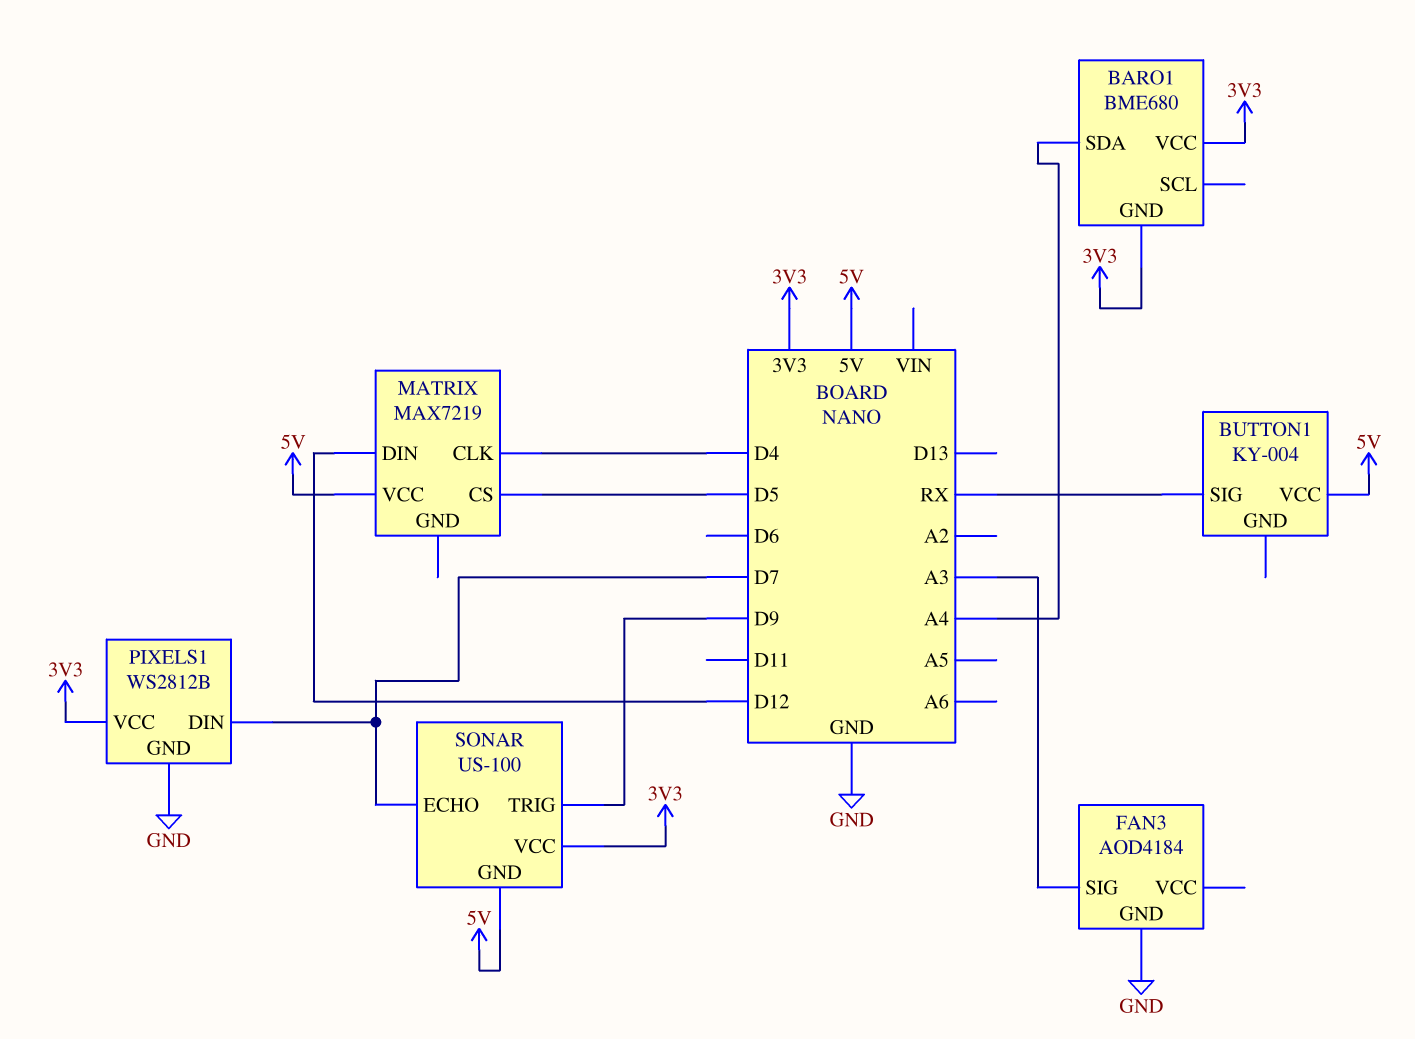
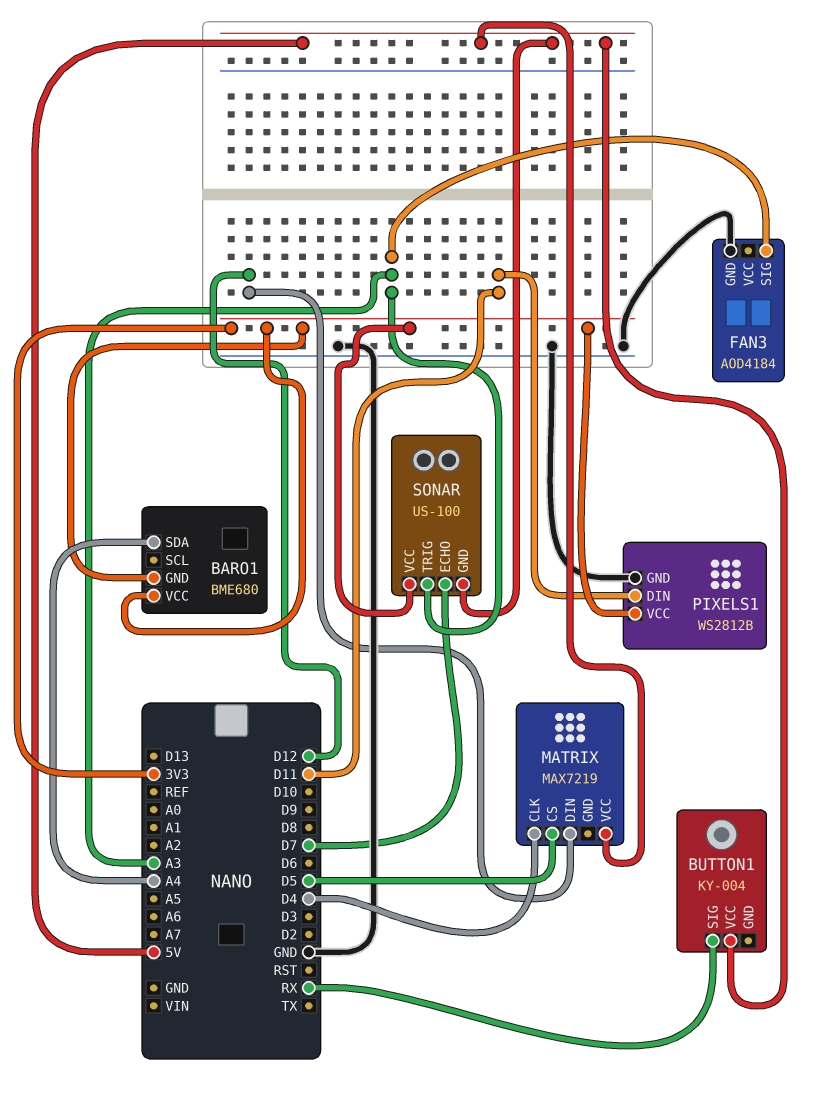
PIXELS1 pin DIN: D7 -> D11
SONAR pin TRIG: D9 -> A3

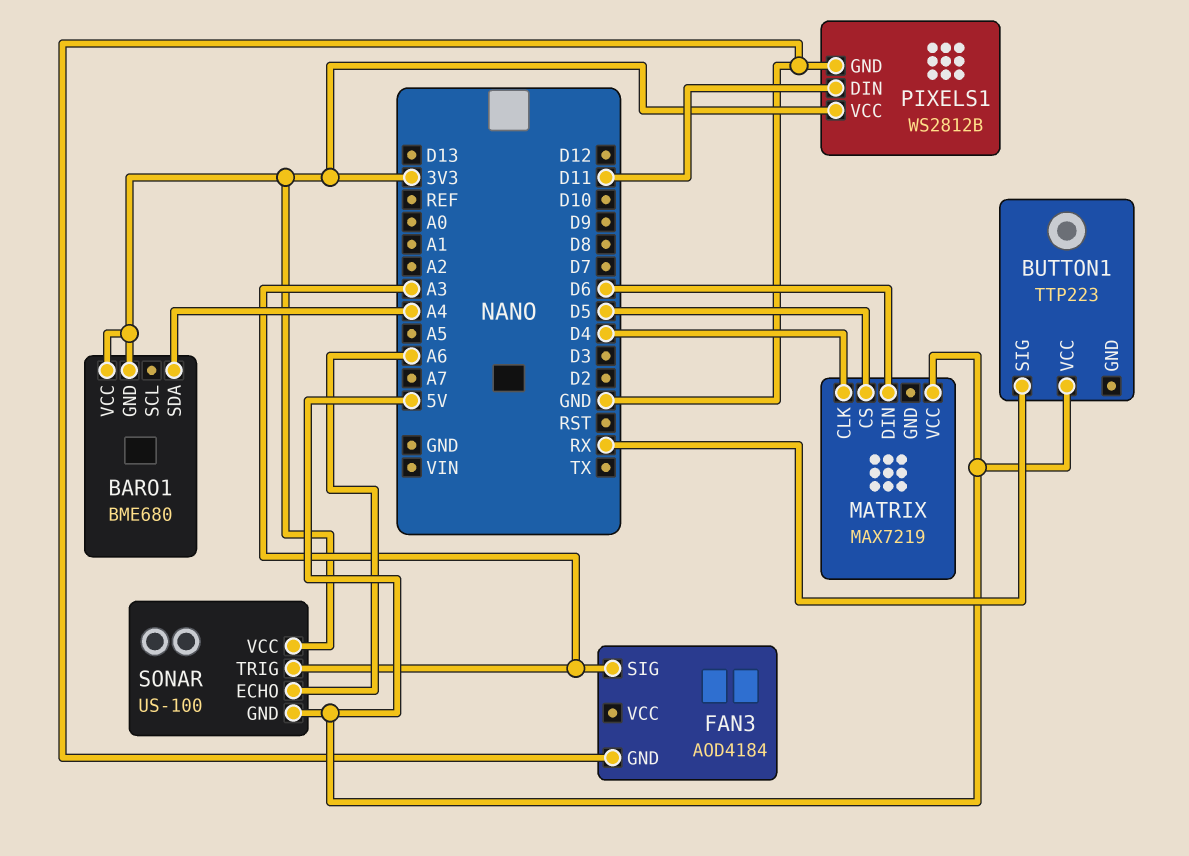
BUTTON1: KY-004 -> TTP223
MATRIX pin DIN: D12 -> D6
SONAR pin ECHO: D7 -> A6

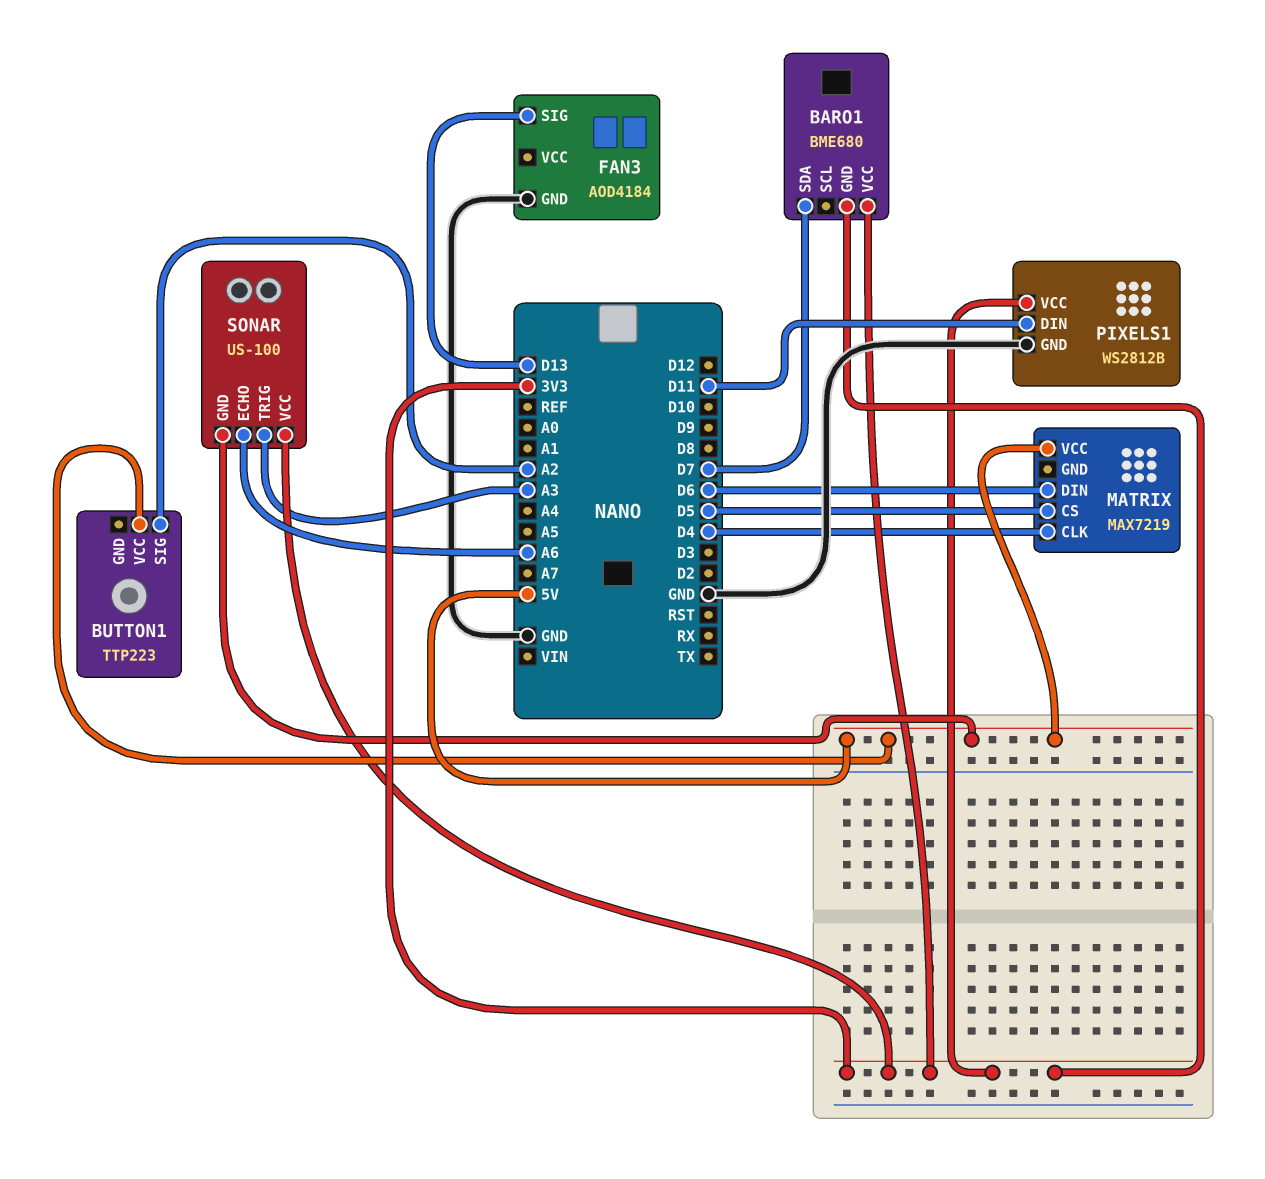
BARO1 pin SDA: A4 -> D7
BUTTON1 pin SIG: RX -> A2
FAN3 pin SIG: A3 -> D13

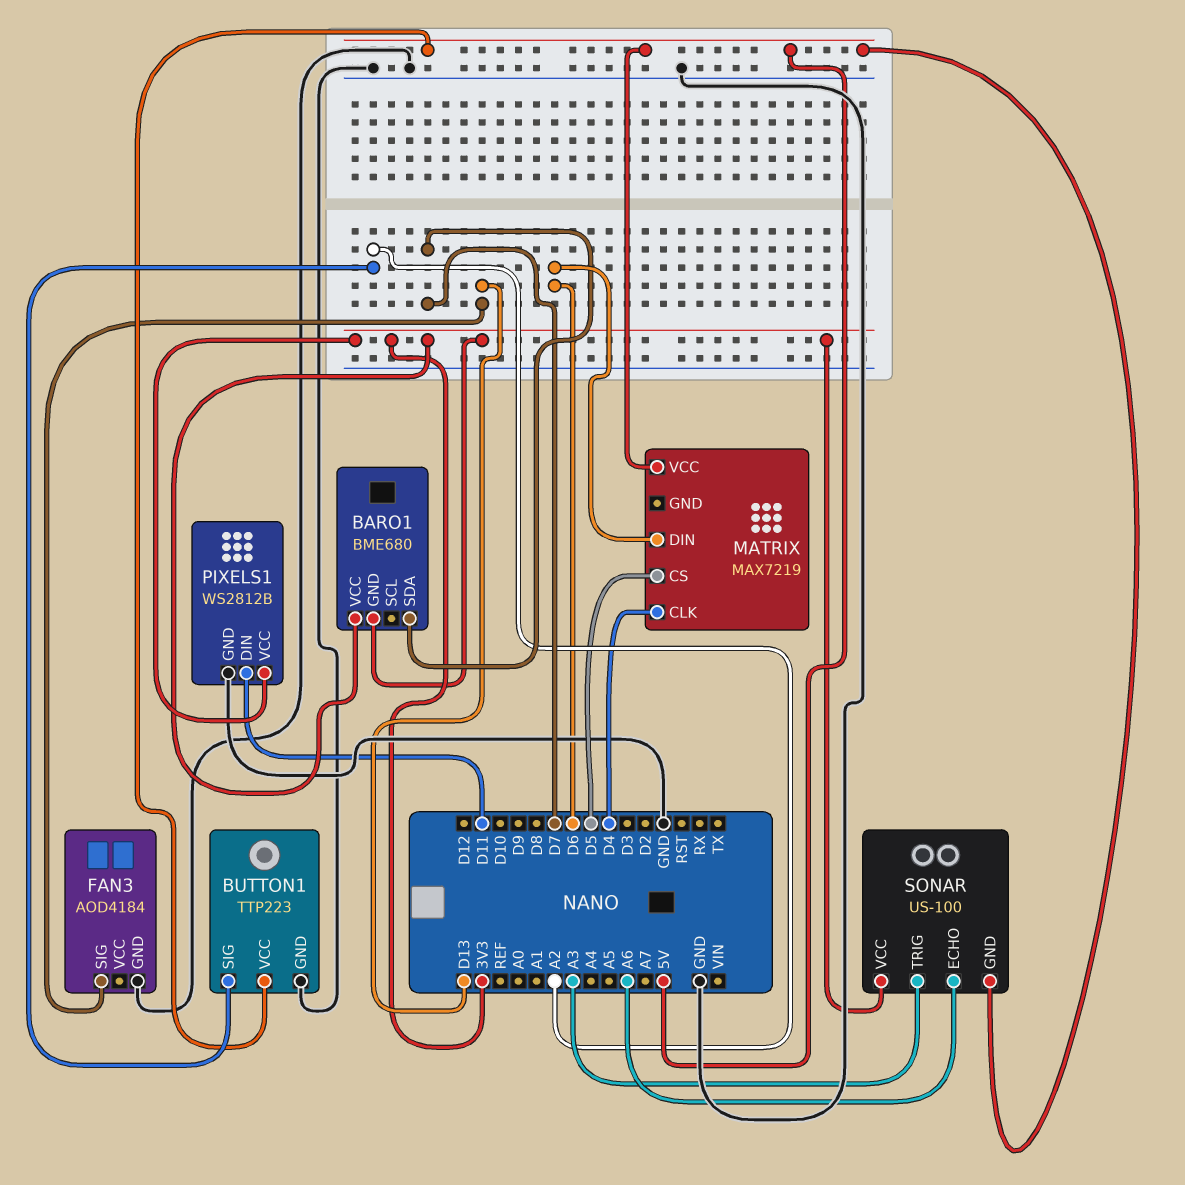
BUTTON1 pin GND: none -> GND

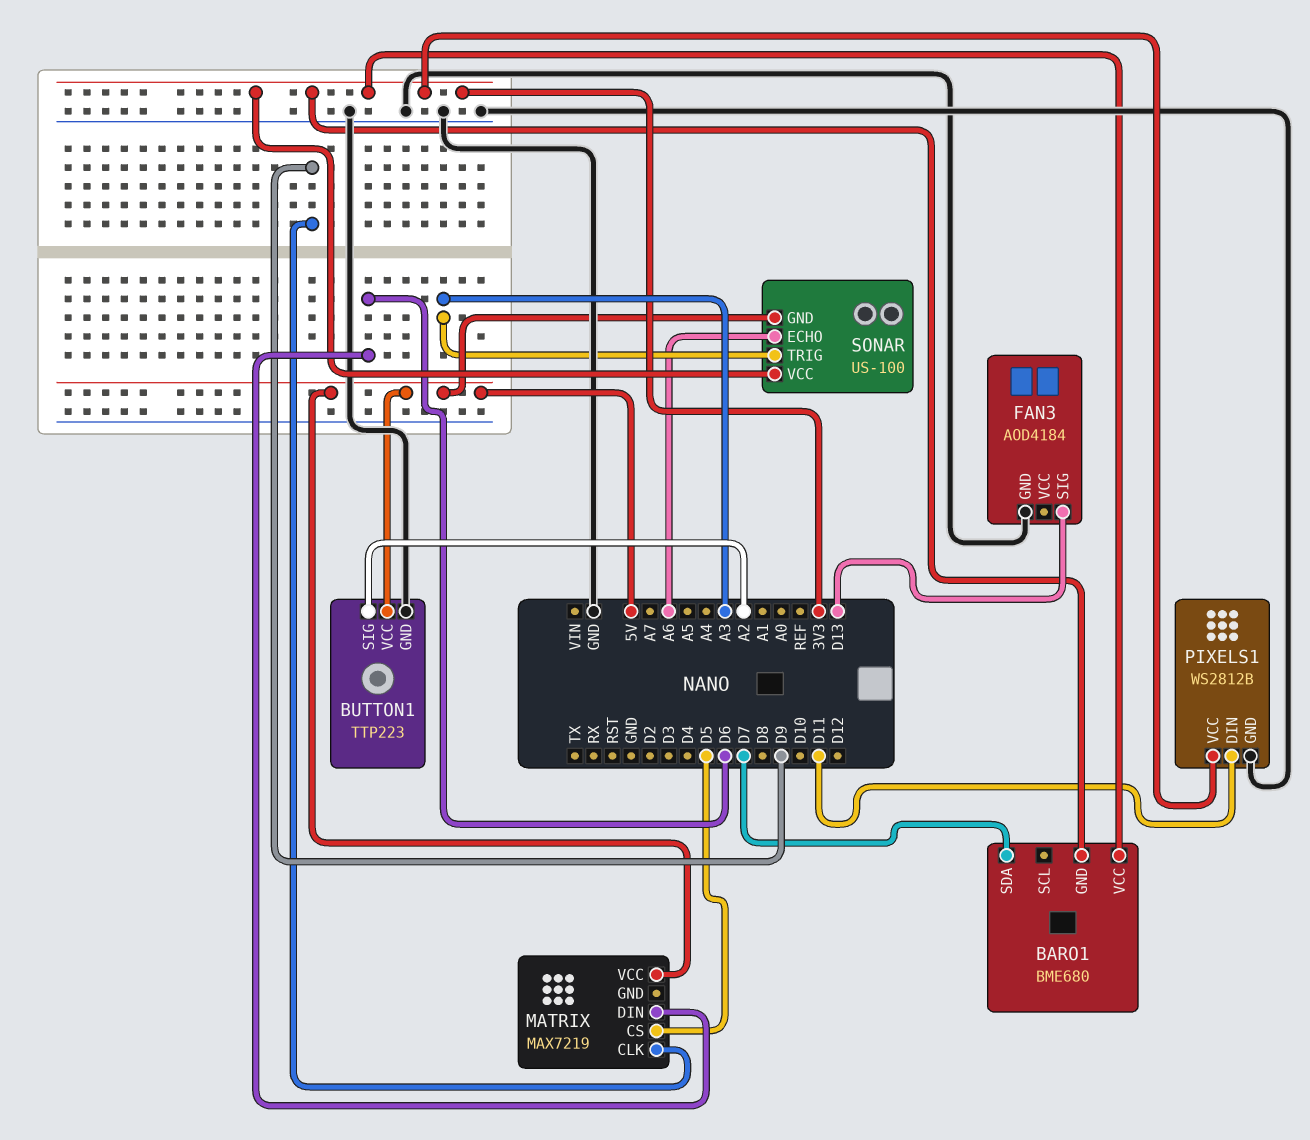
MATRIX pin CLK: D4 -> D9

